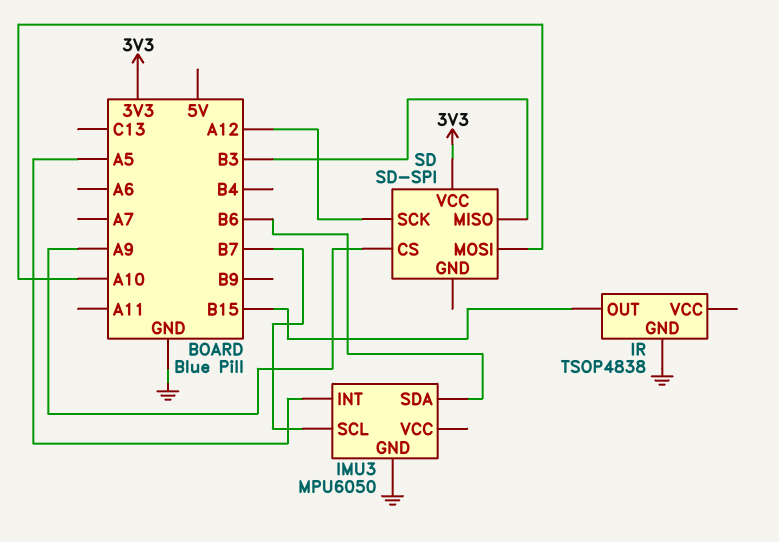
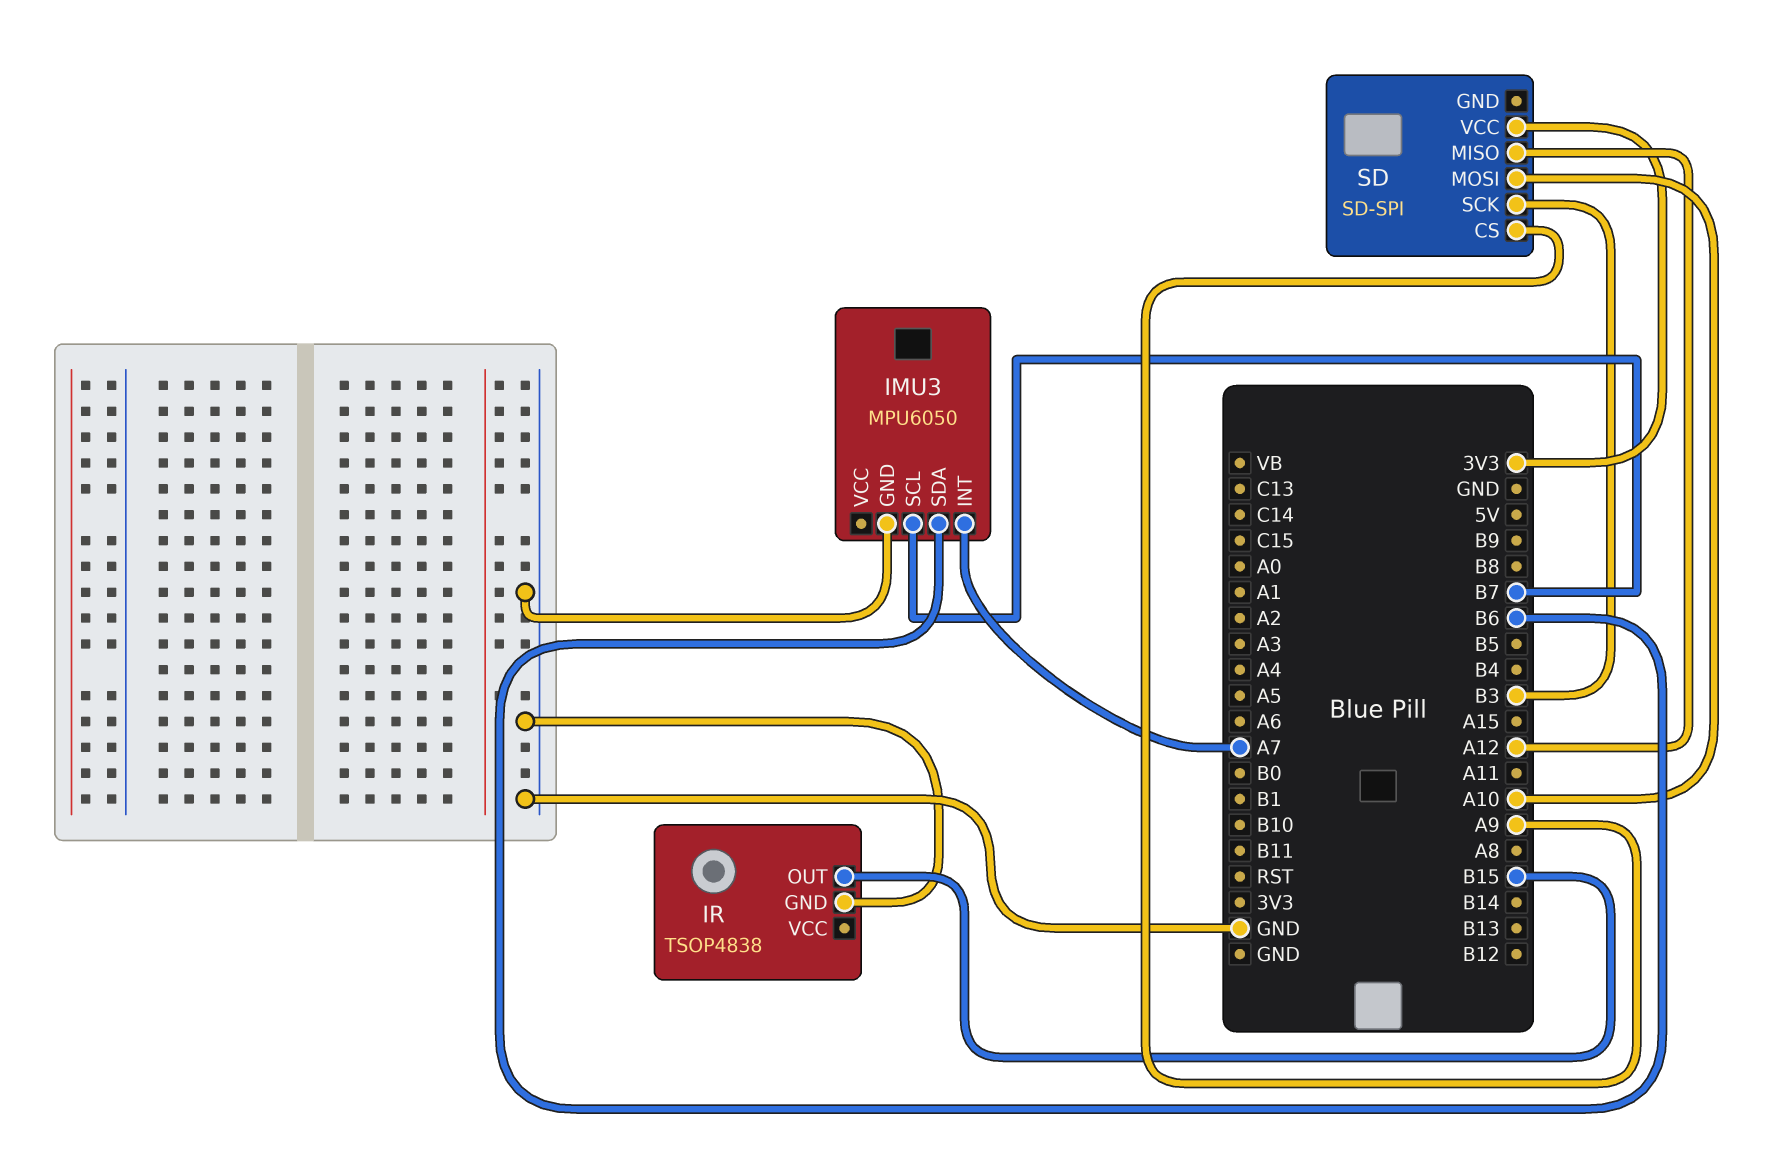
IMU3 pin INT: A5 -> A7
SD pin MISO: B3 -> A12
SD pin SCK: A12 -> B3

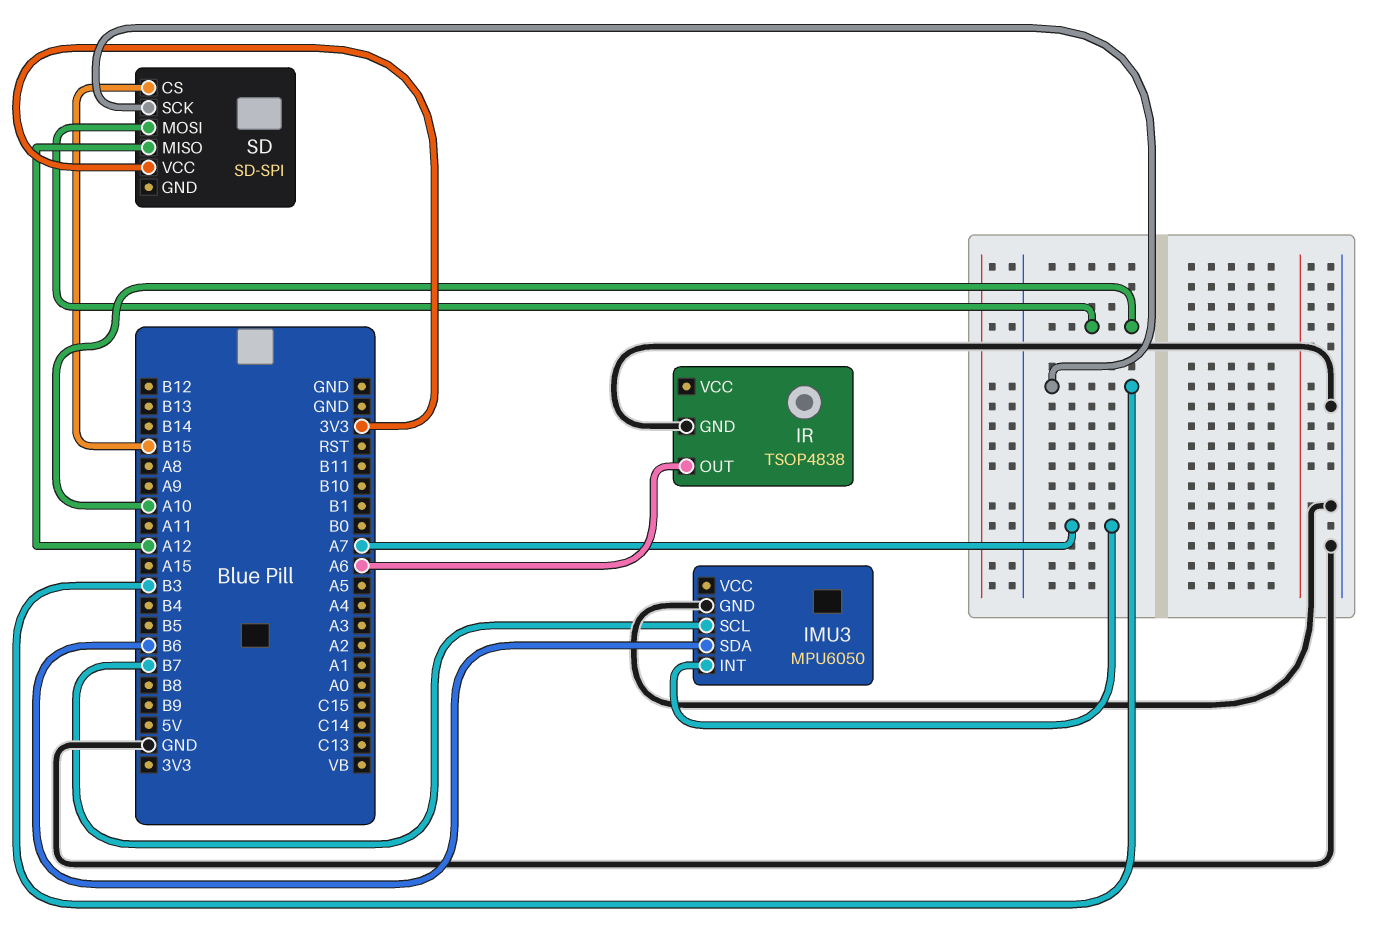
IR pin OUT: B15 -> A6
SD pin CS: A9 -> B15

